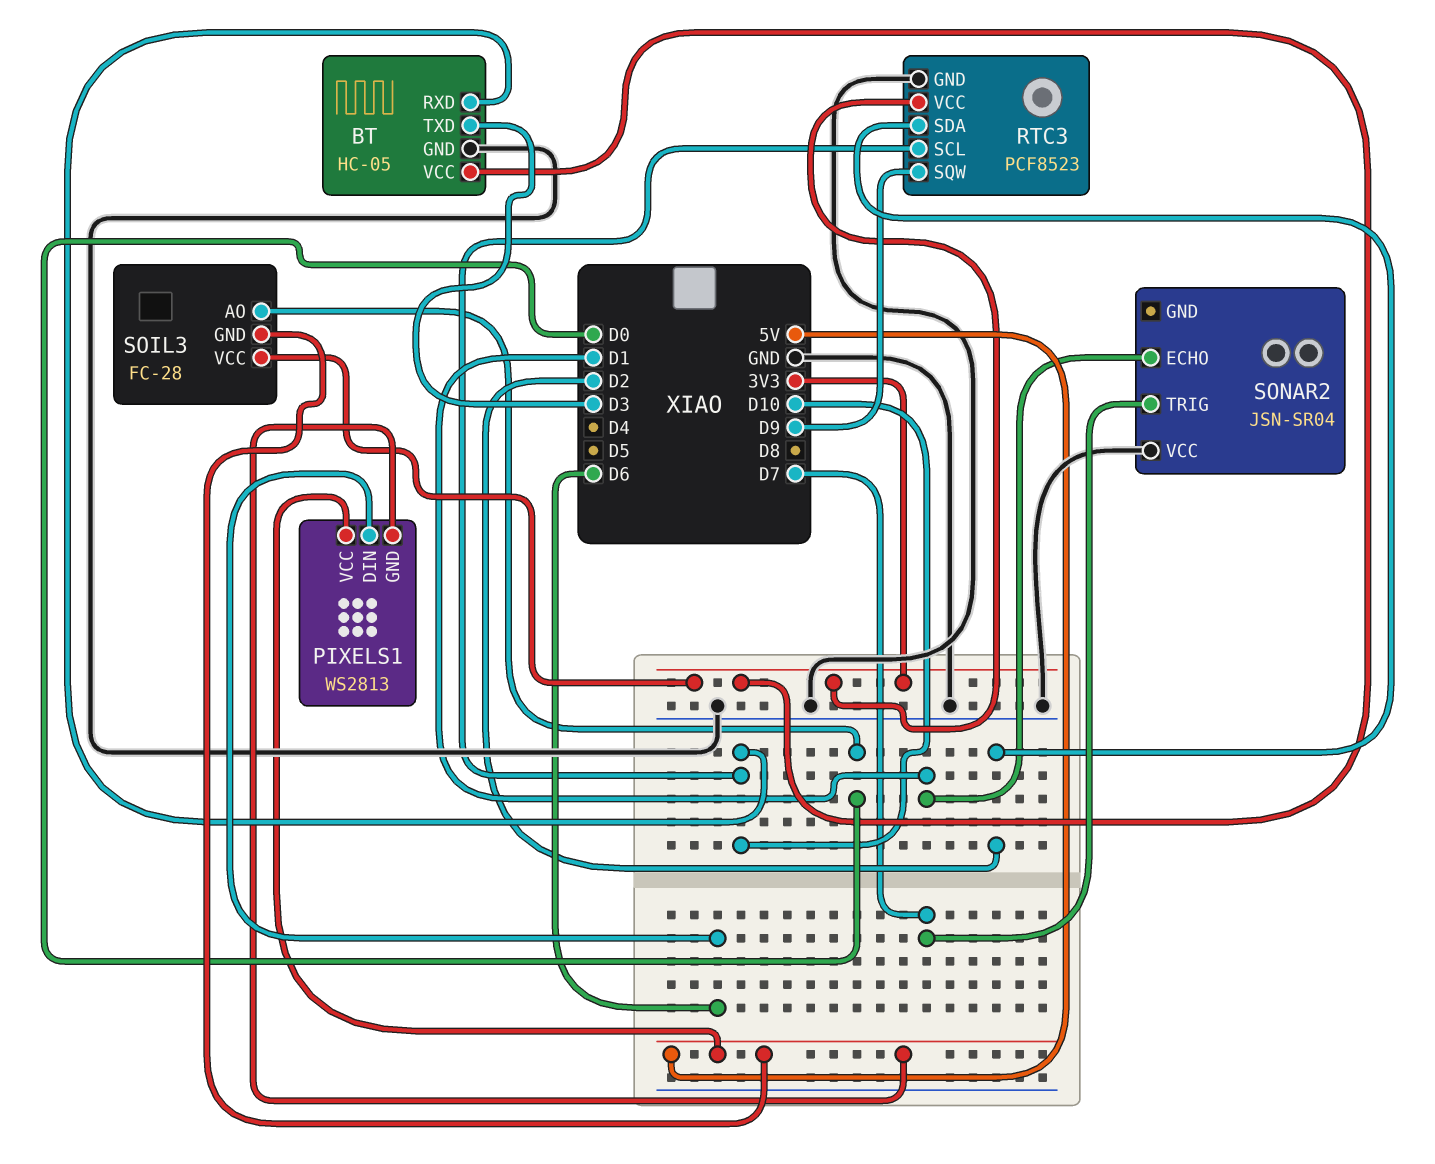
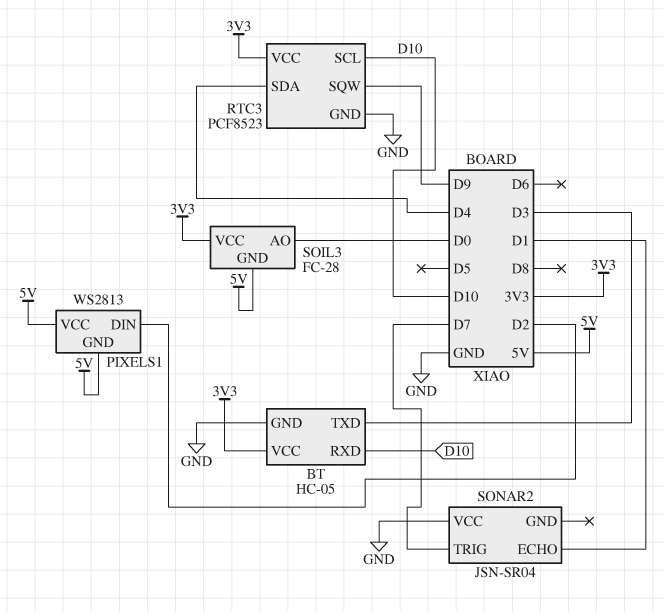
PIXELS1 pin DIN: D6 -> D2
RTC3 pin SDA: D2 -> D4

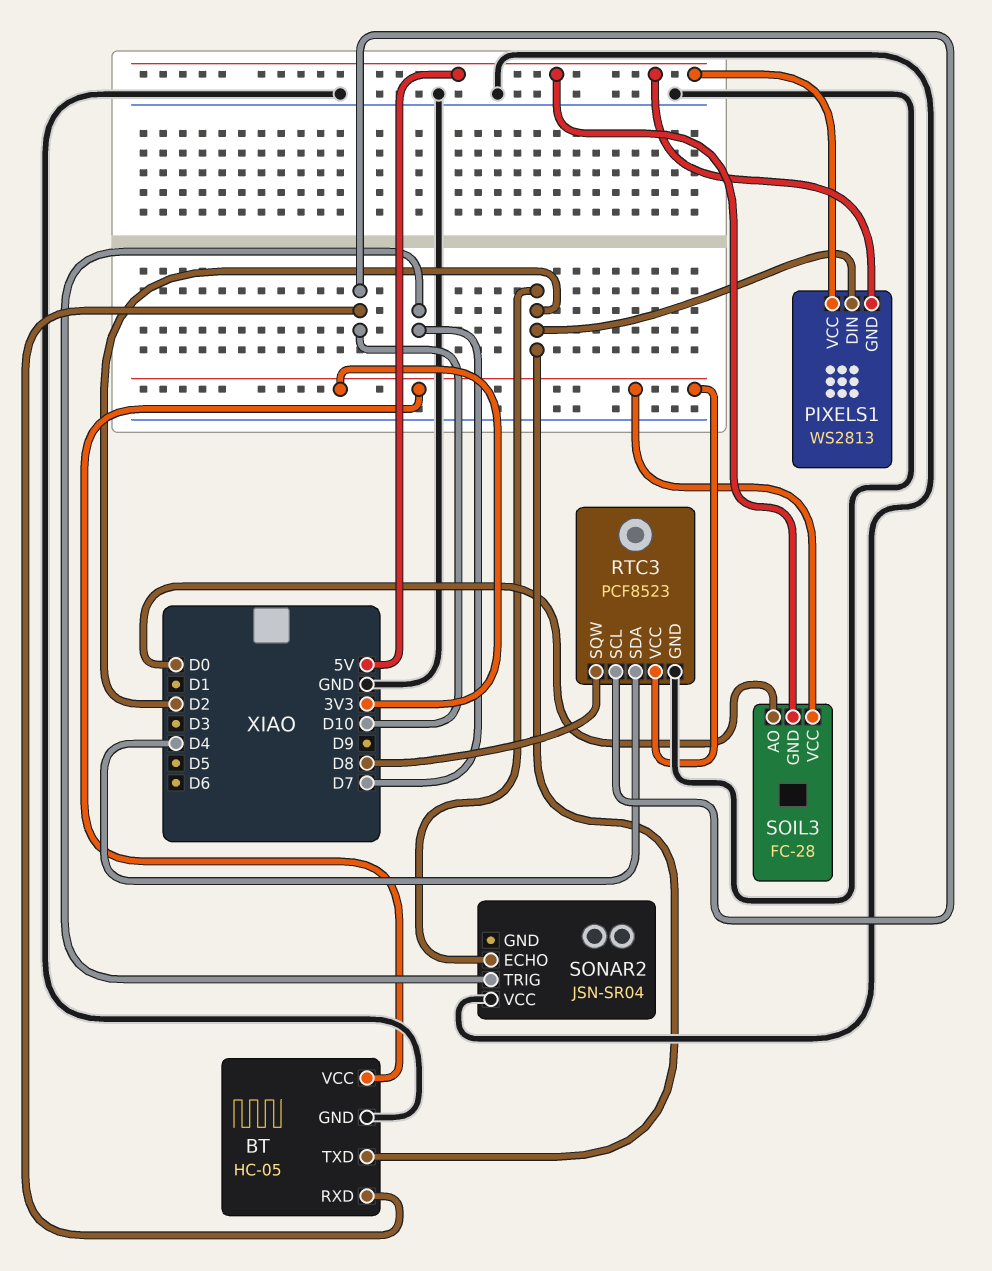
BT pin TXD: D3 -> D2
RTC3 pin SQW: D9 -> D8
SONAR2 pin ECHO: D1 -> D2

